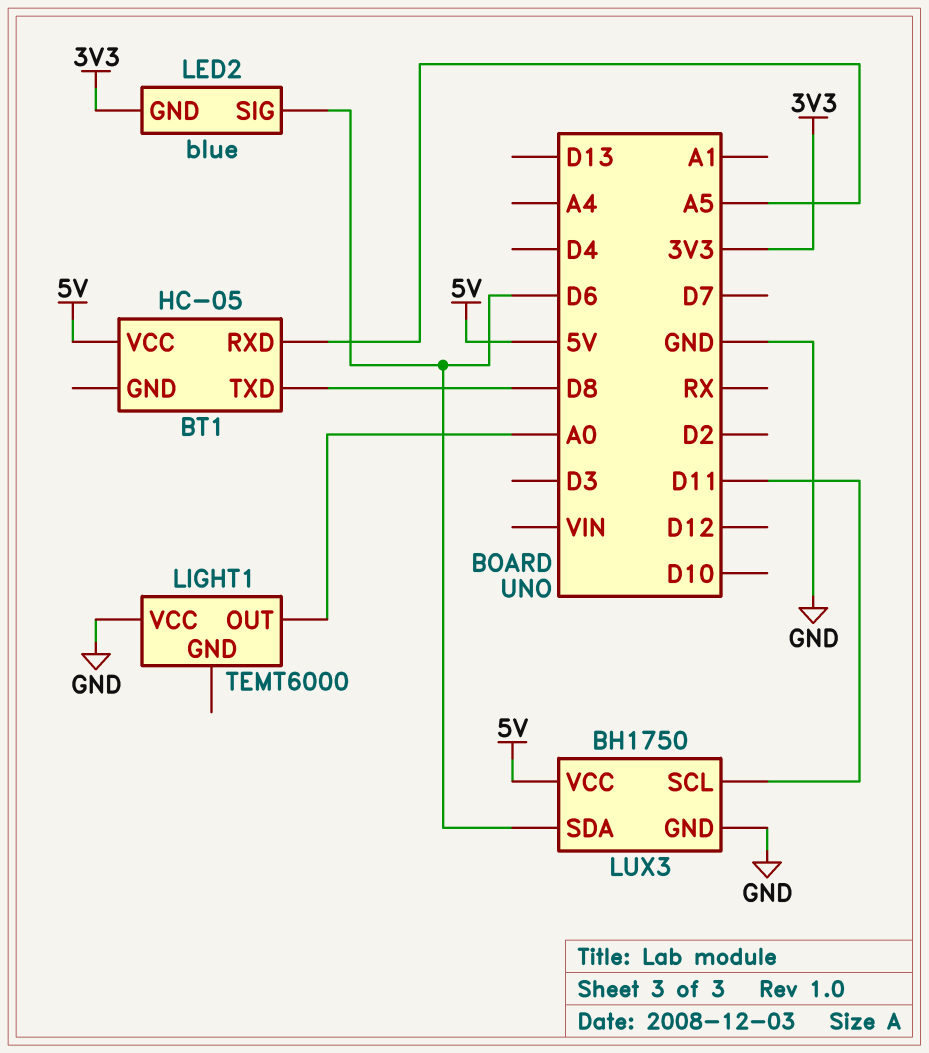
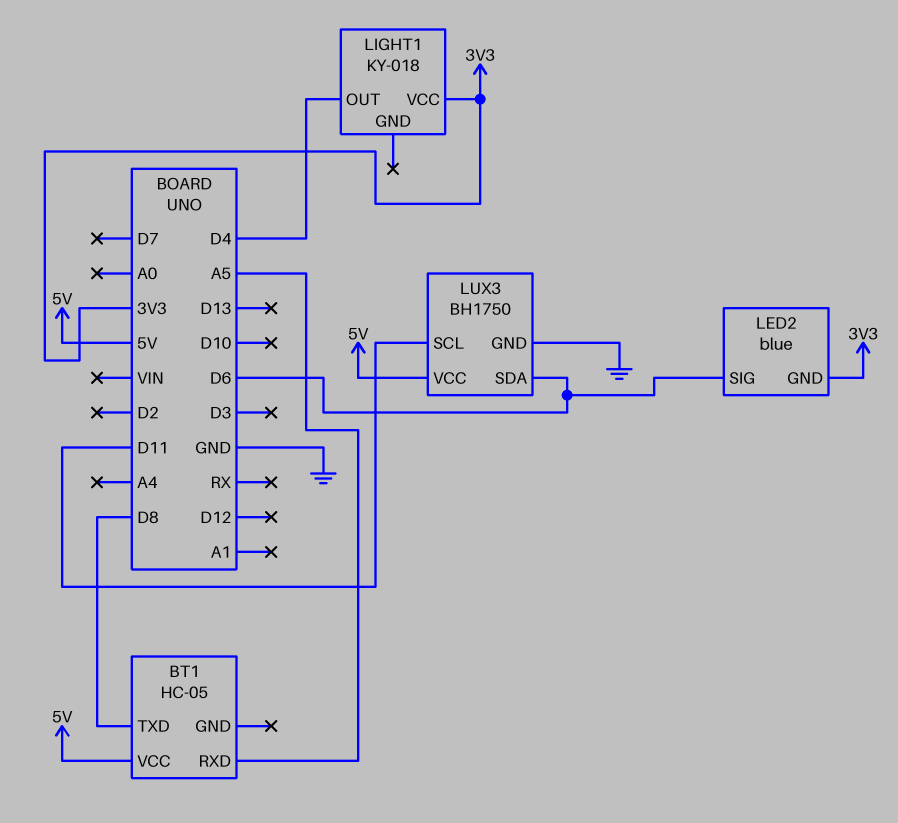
LIGHT1: TEMT6000 -> KY-018
LIGHT1 pin OUT: A0 -> D4
LIGHT1 pin VCC: GND -> 3V3

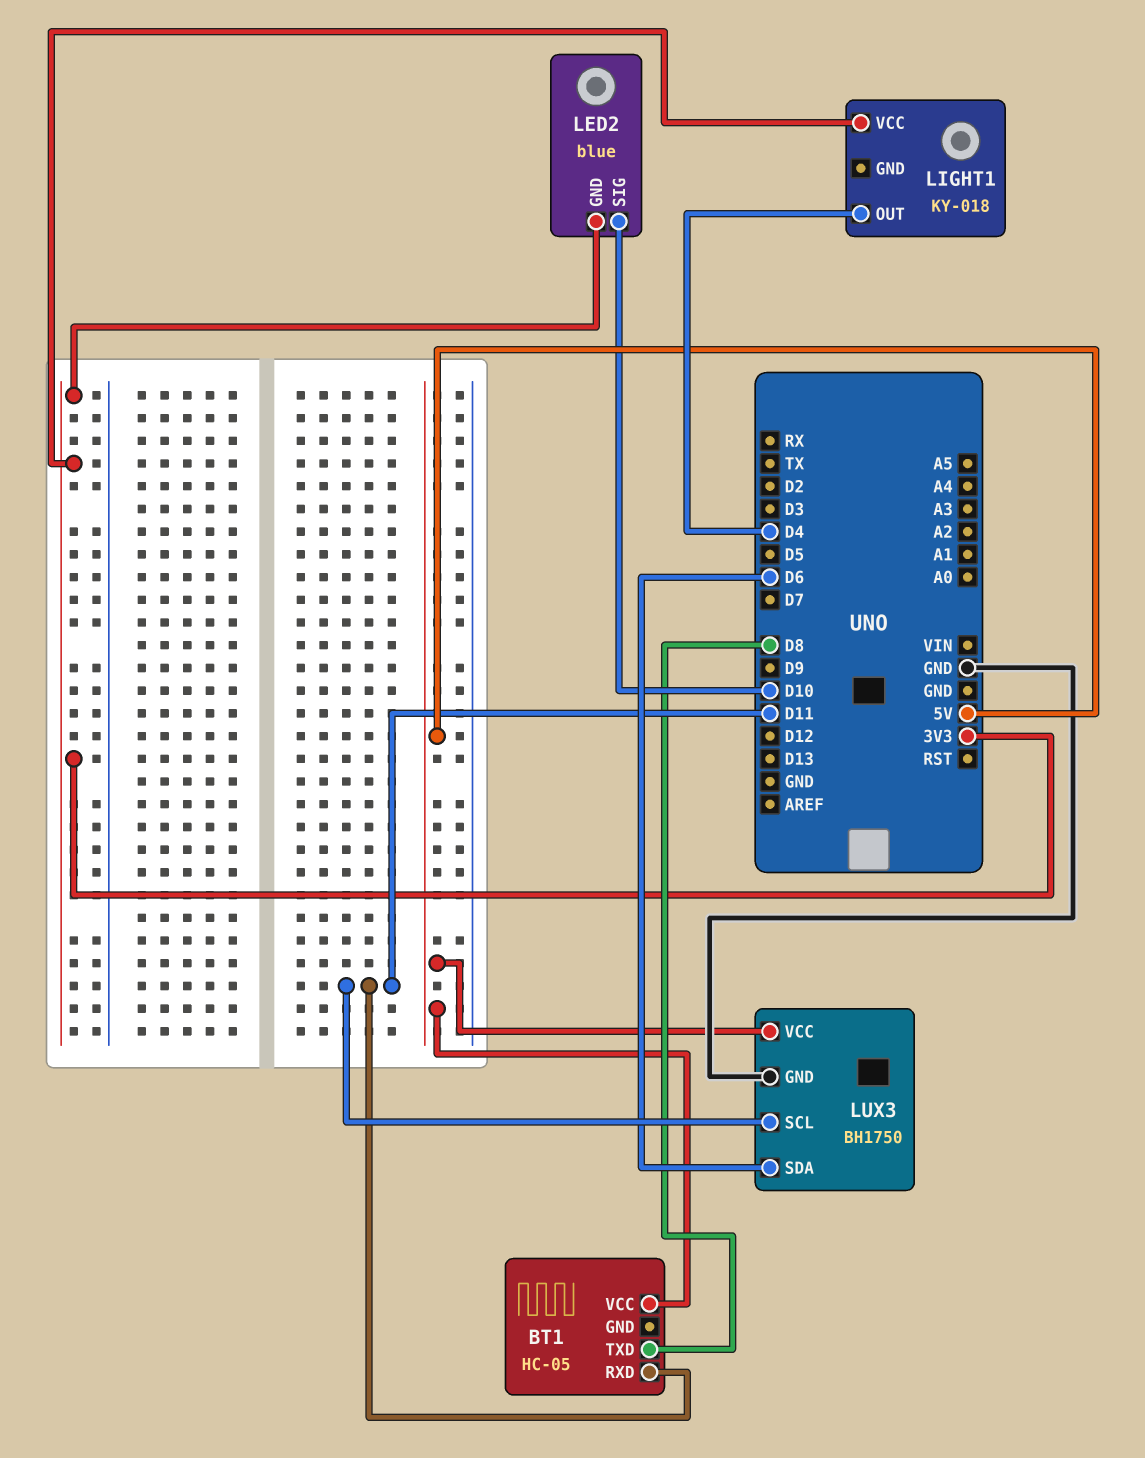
BT1 pin RXD: A5 -> D11
LED2 pin SIG: D6 -> D10

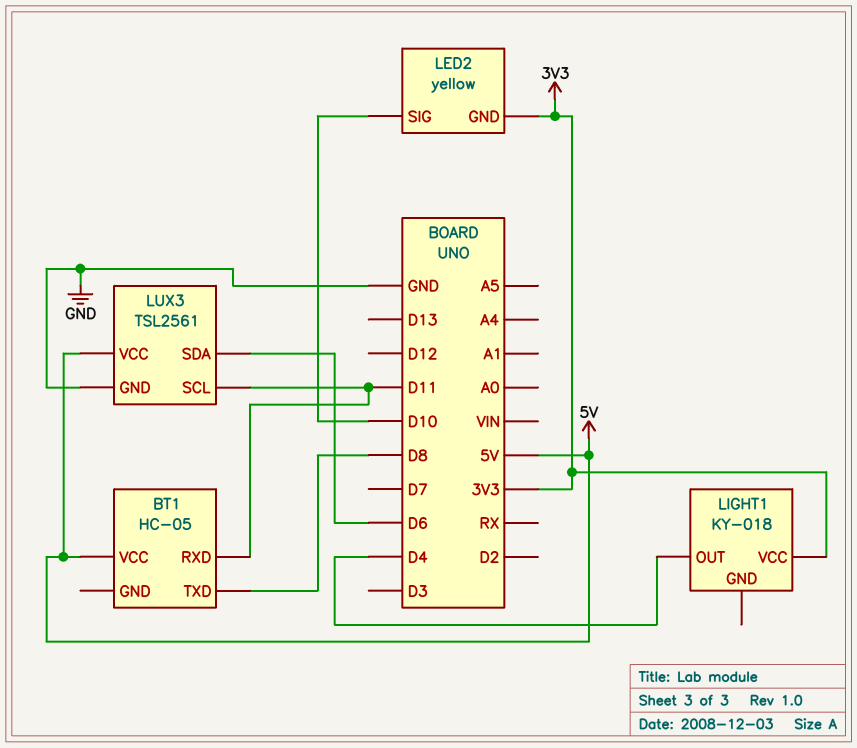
LED2: blue -> yellow
LUX3: BH1750 -> TSL2561

